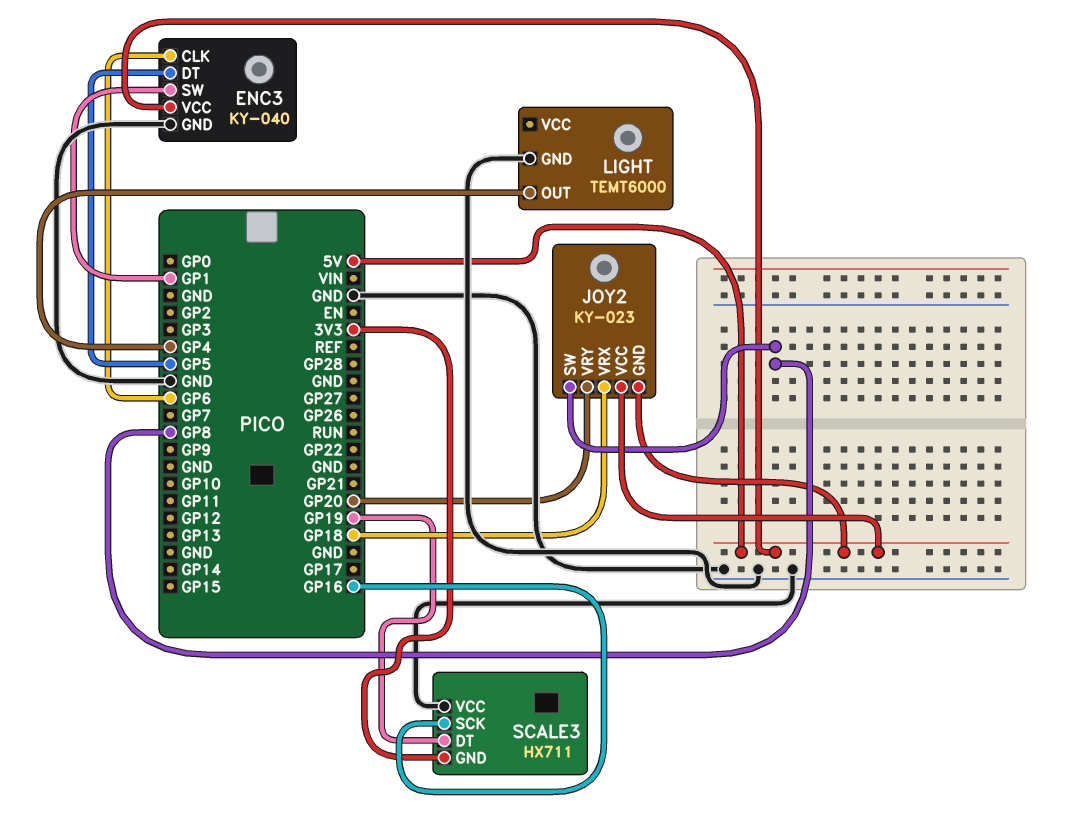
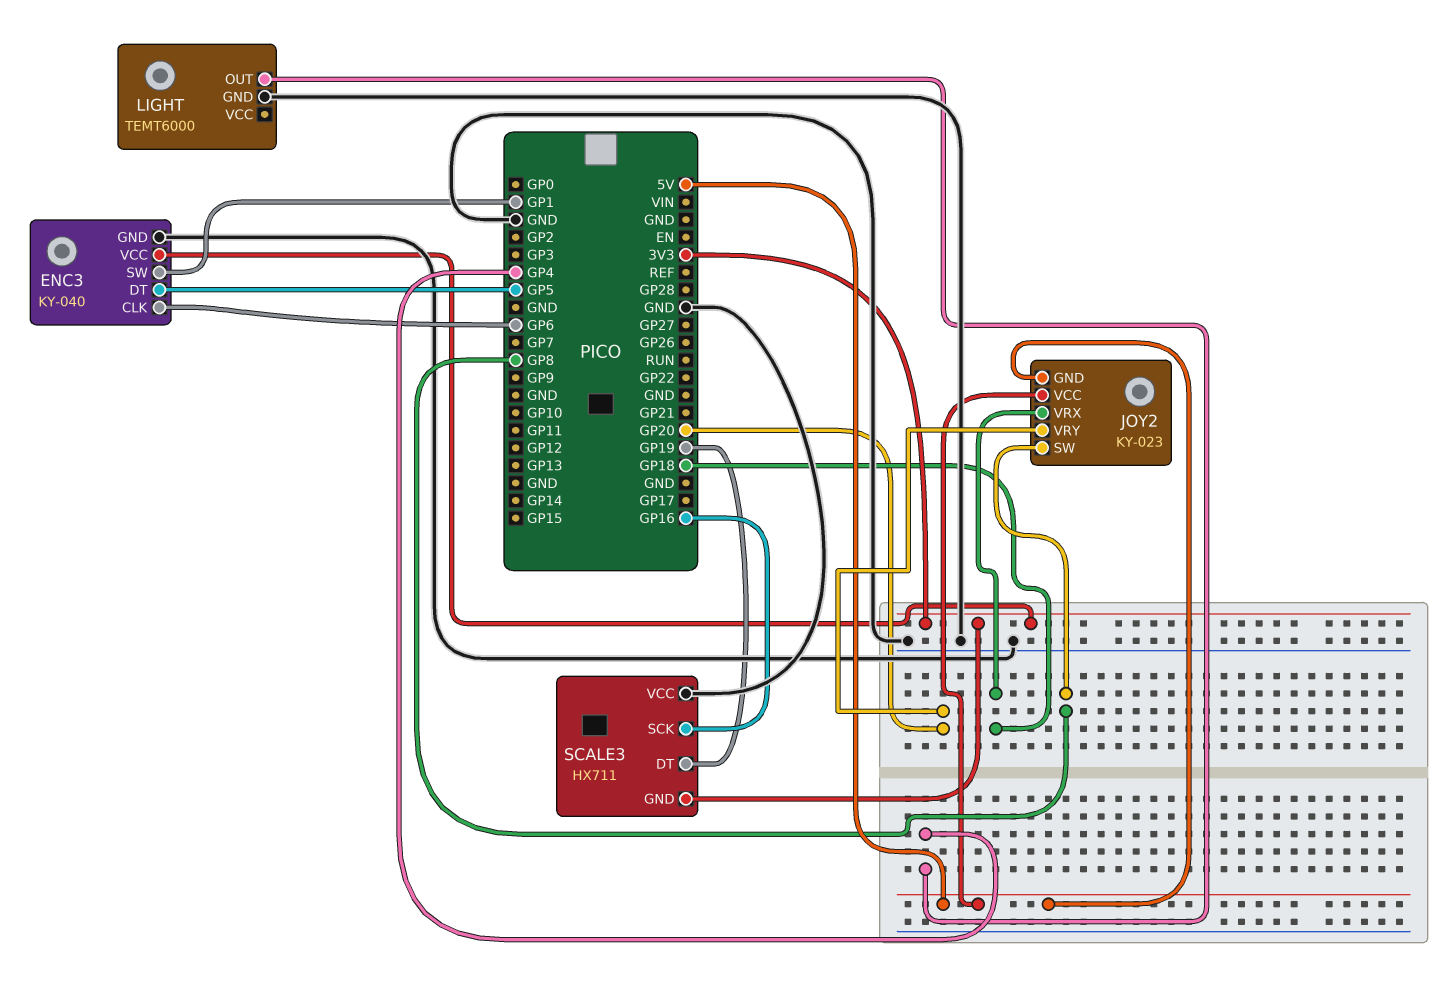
ENC3 pin VCC: 5V -> 3V3

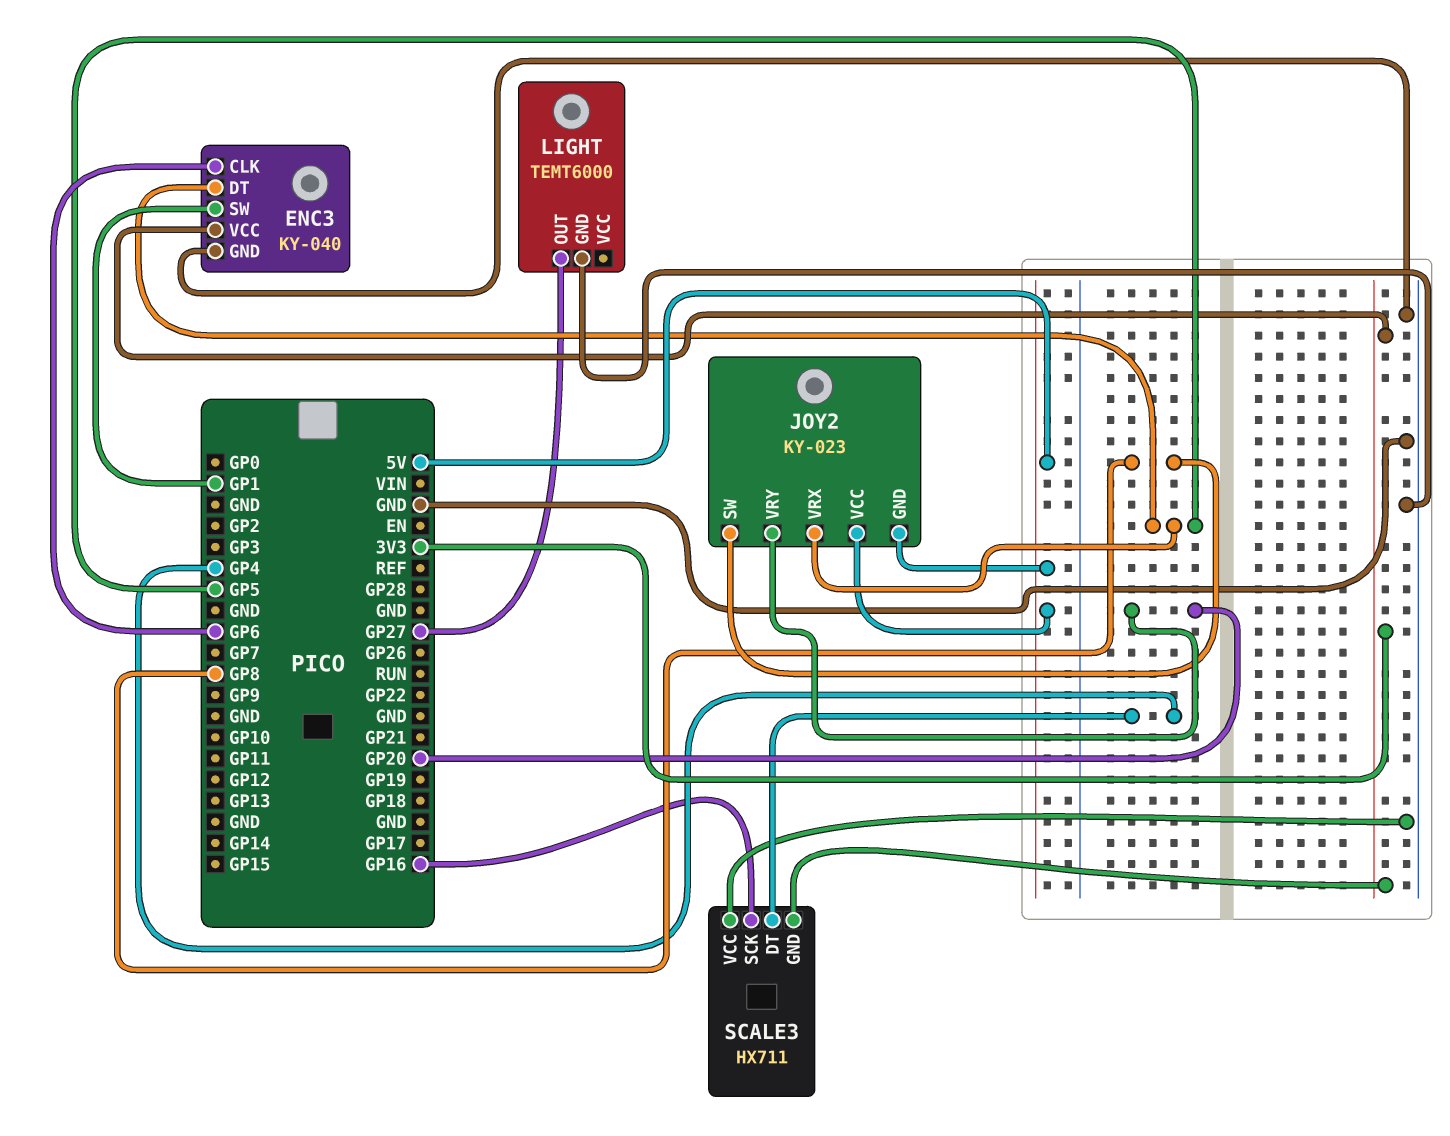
JOY2 pin VRX: GP18 -> GP5
LIGHT pin OUT: GP4 -> GP27
SCALE3 pin DT: GP19 -> GP4

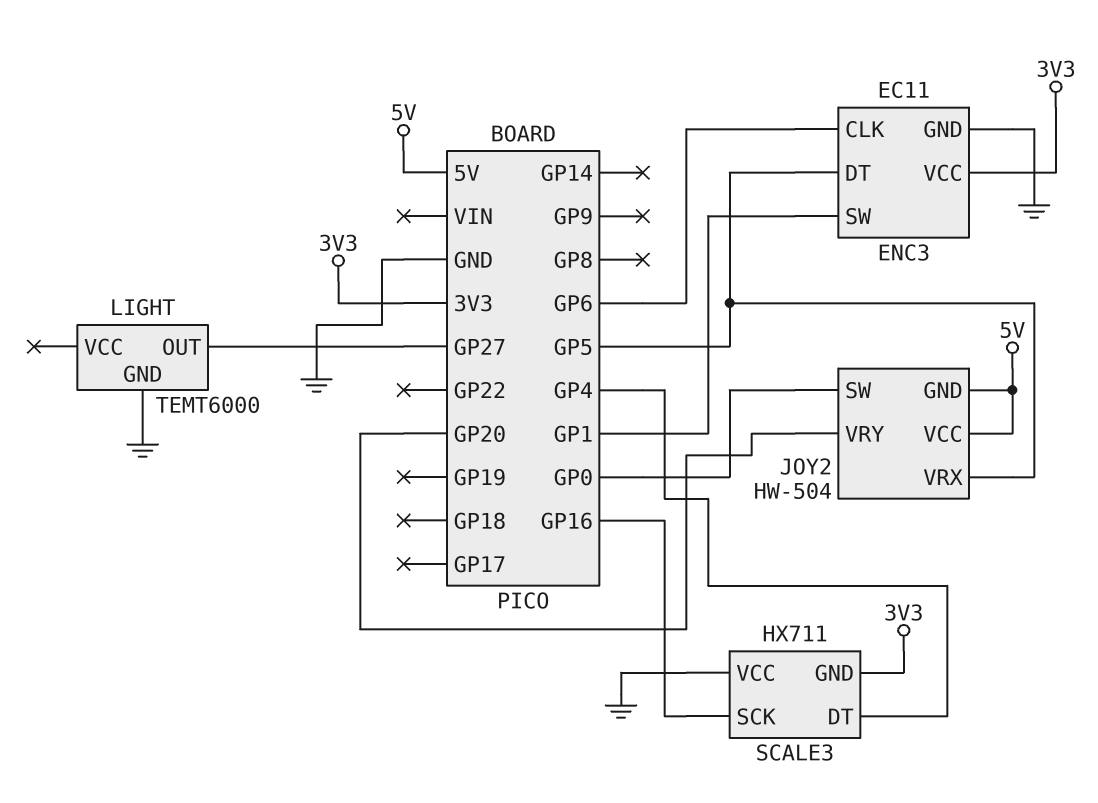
ENC3: KY-040 -> EC11
JOY2: KY-023 -> HW-504
JOY2 pin SW: GP8 -> GP0

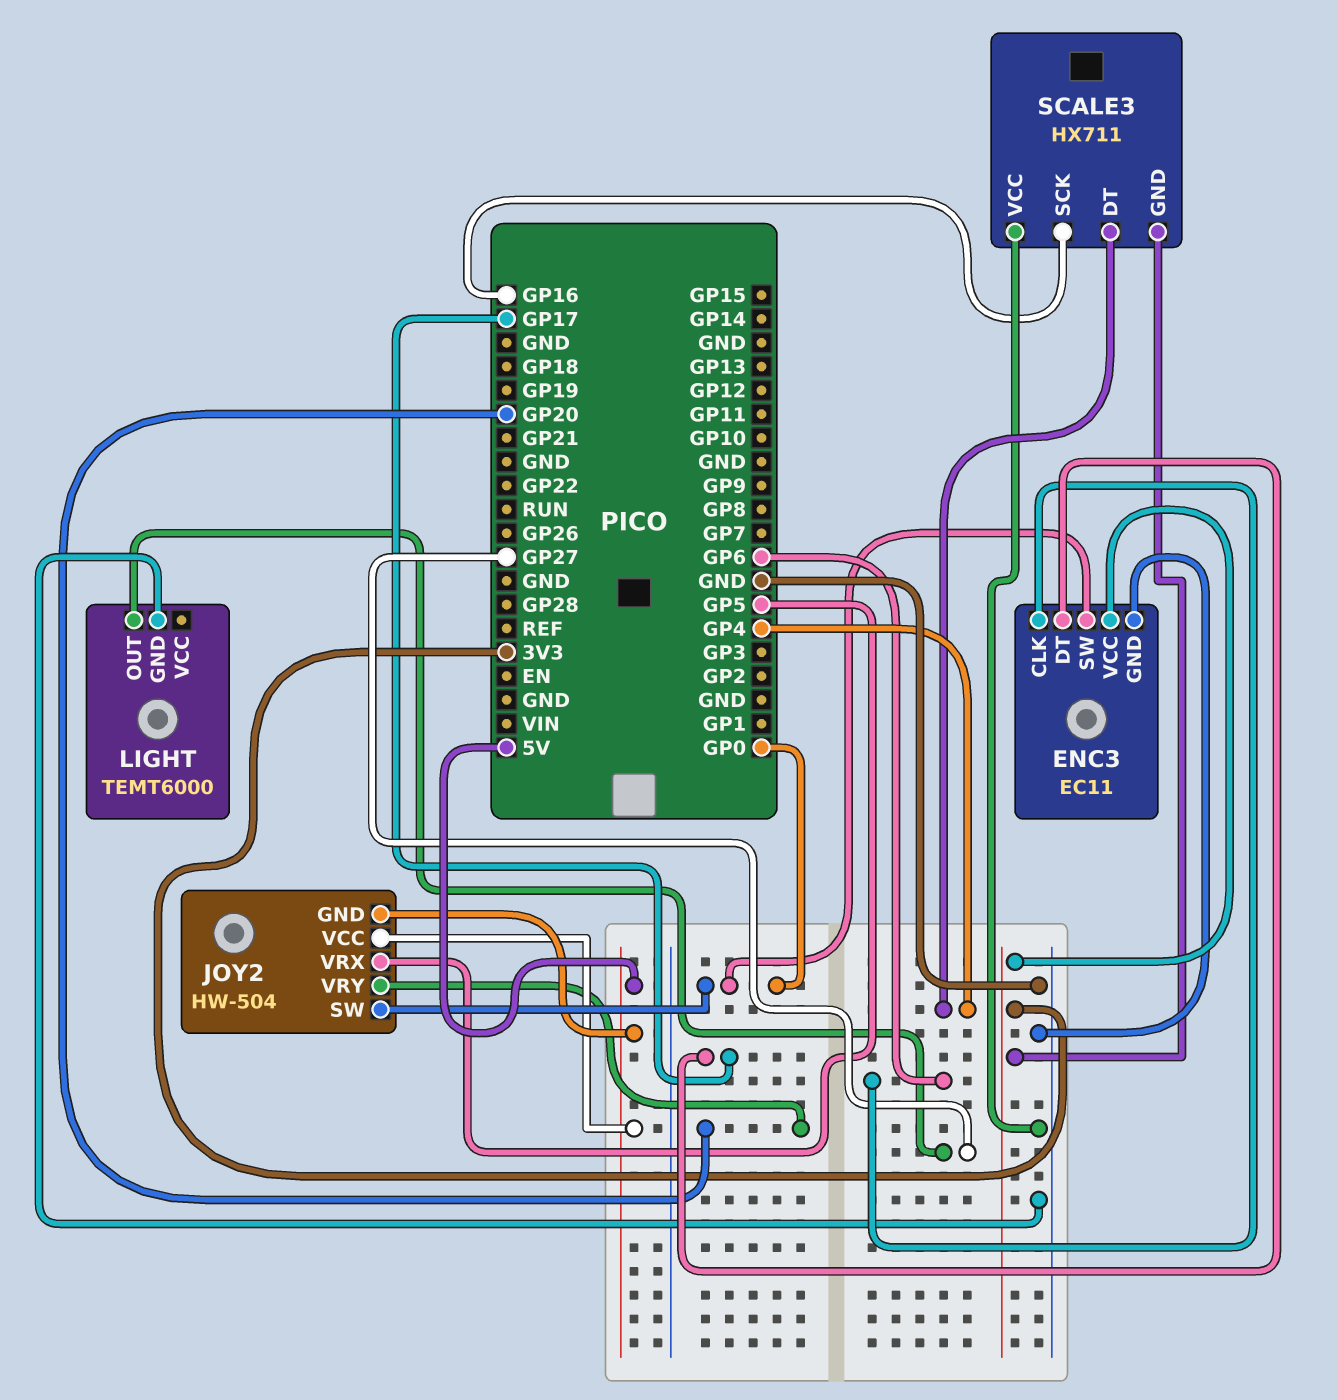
ENC3 pin DT: GP5 -> GP17
ENC3 pin SW: GP1 -> GP0

